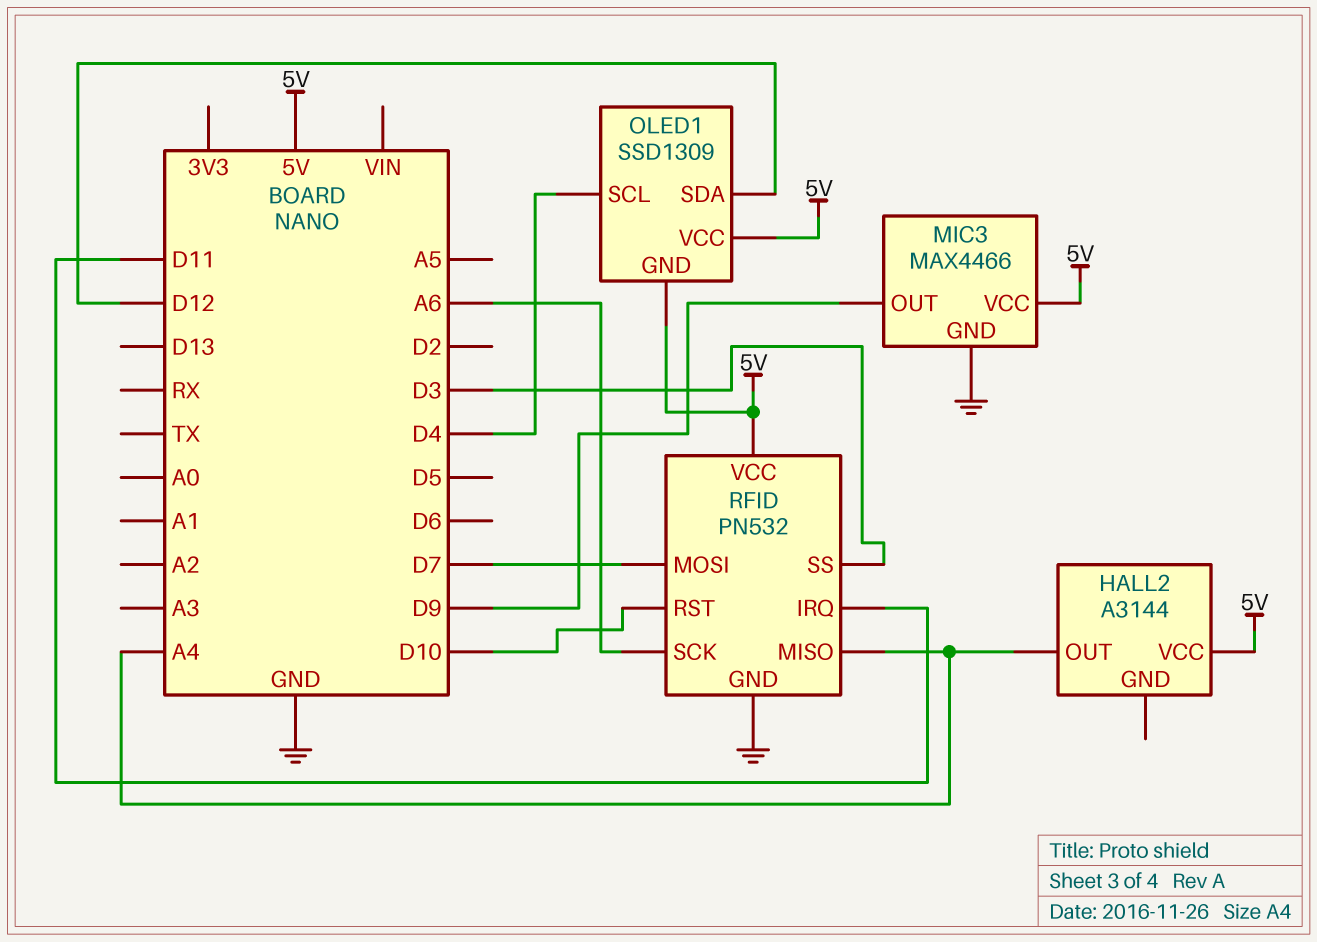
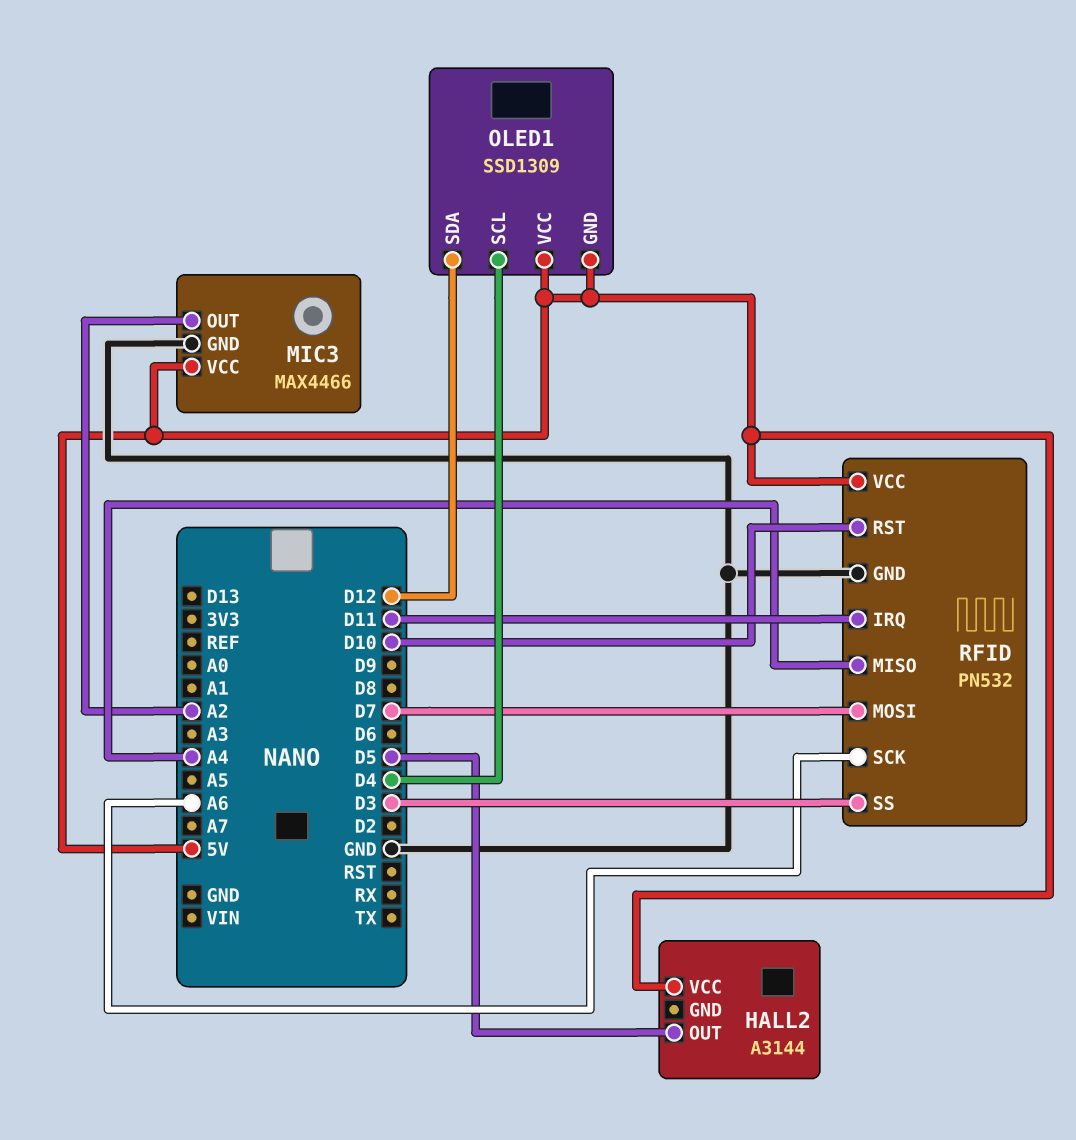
HALL2 pin OUT: A4 -> D5
MIC3 pin OUT: D9 -> A2

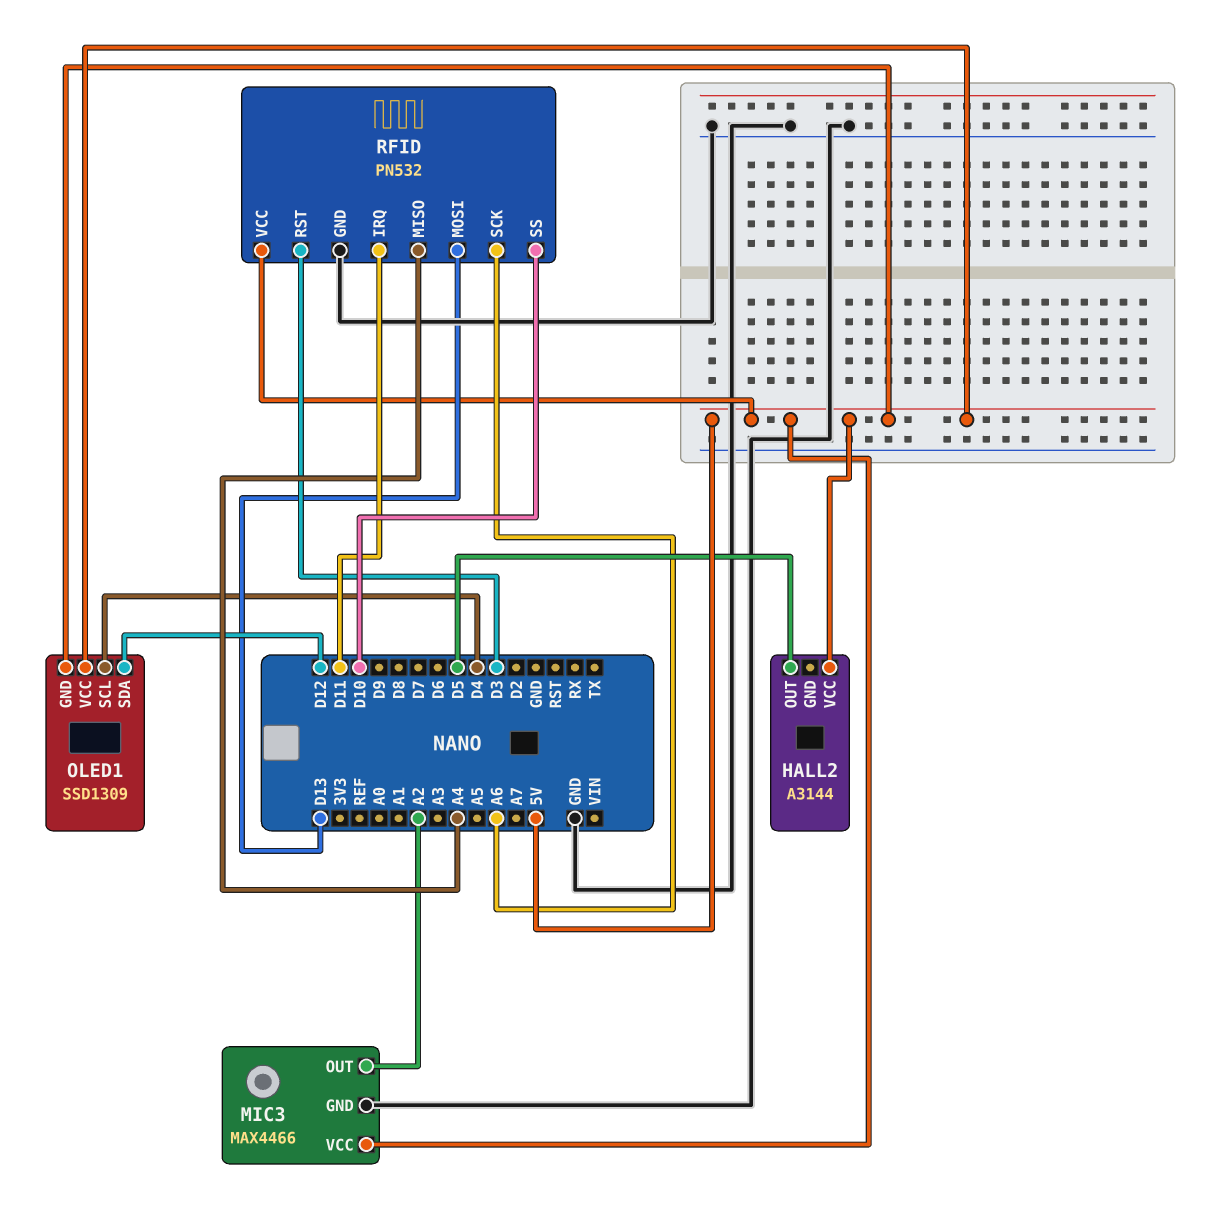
RFID pin MOSI: D7 -> D13
RFID pin RST: D10 -> D3
RFID pin SS: D3 -> D10

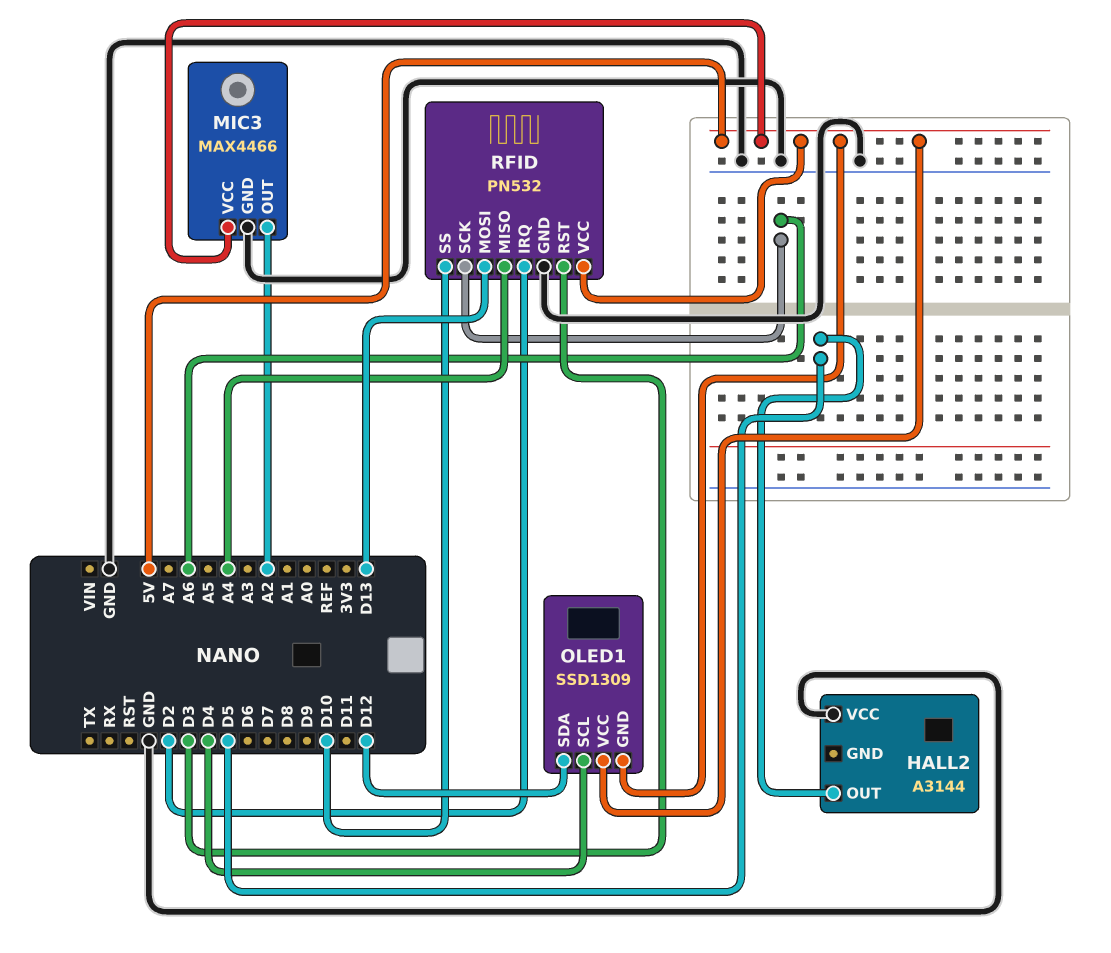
HALL2 pin VCC: 5V -> GND
RFID pin IRQ: D11 -> D2

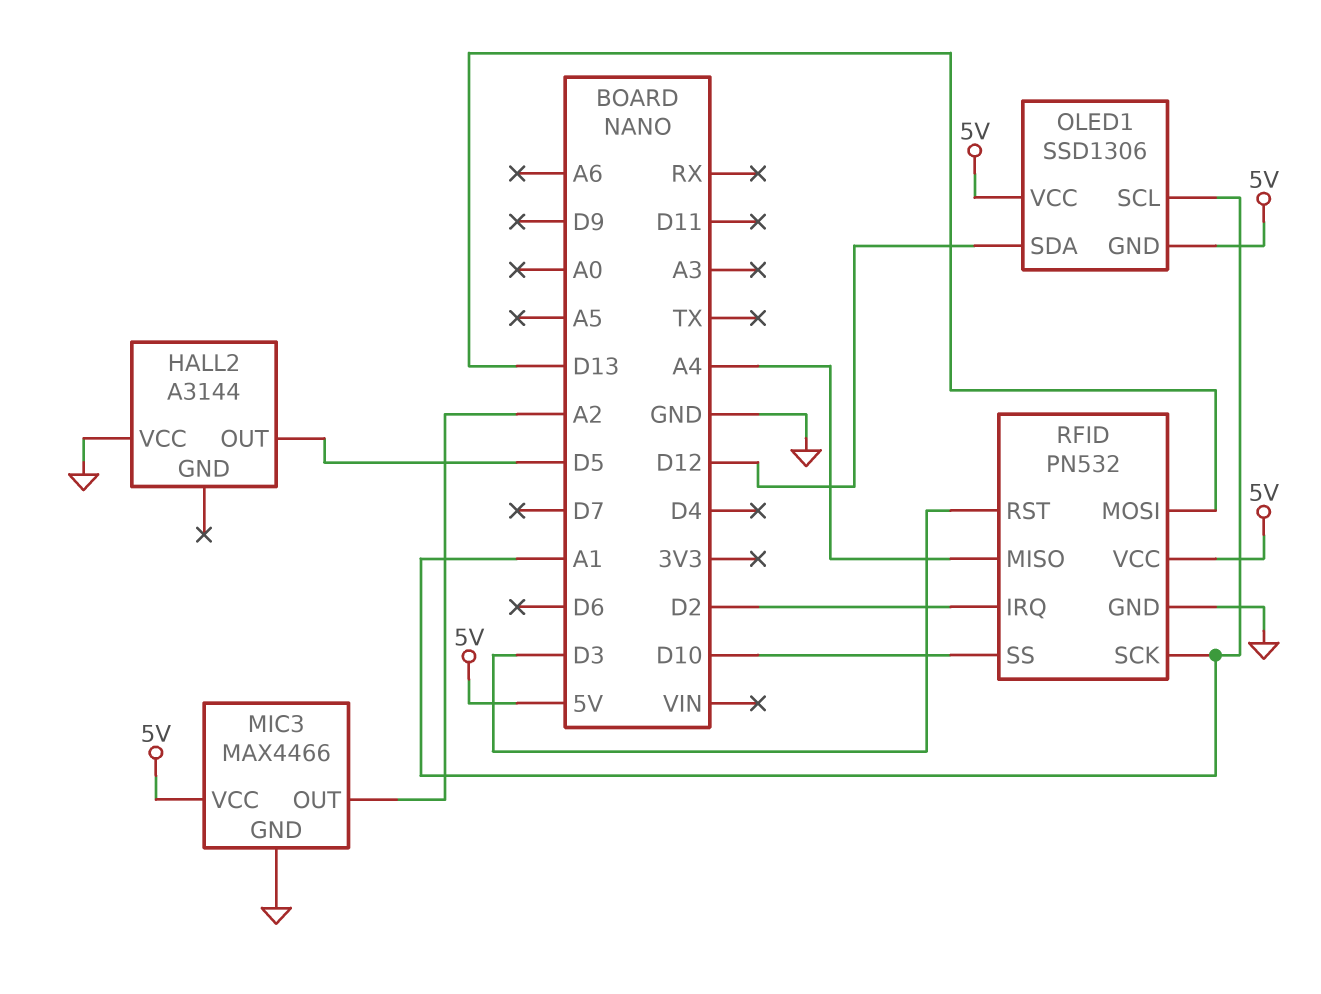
OLED1: SSD1309 -> SSD1306
OLED1 pin SCL: D4 -> A1
RFID pin SCK: A6 -> A1

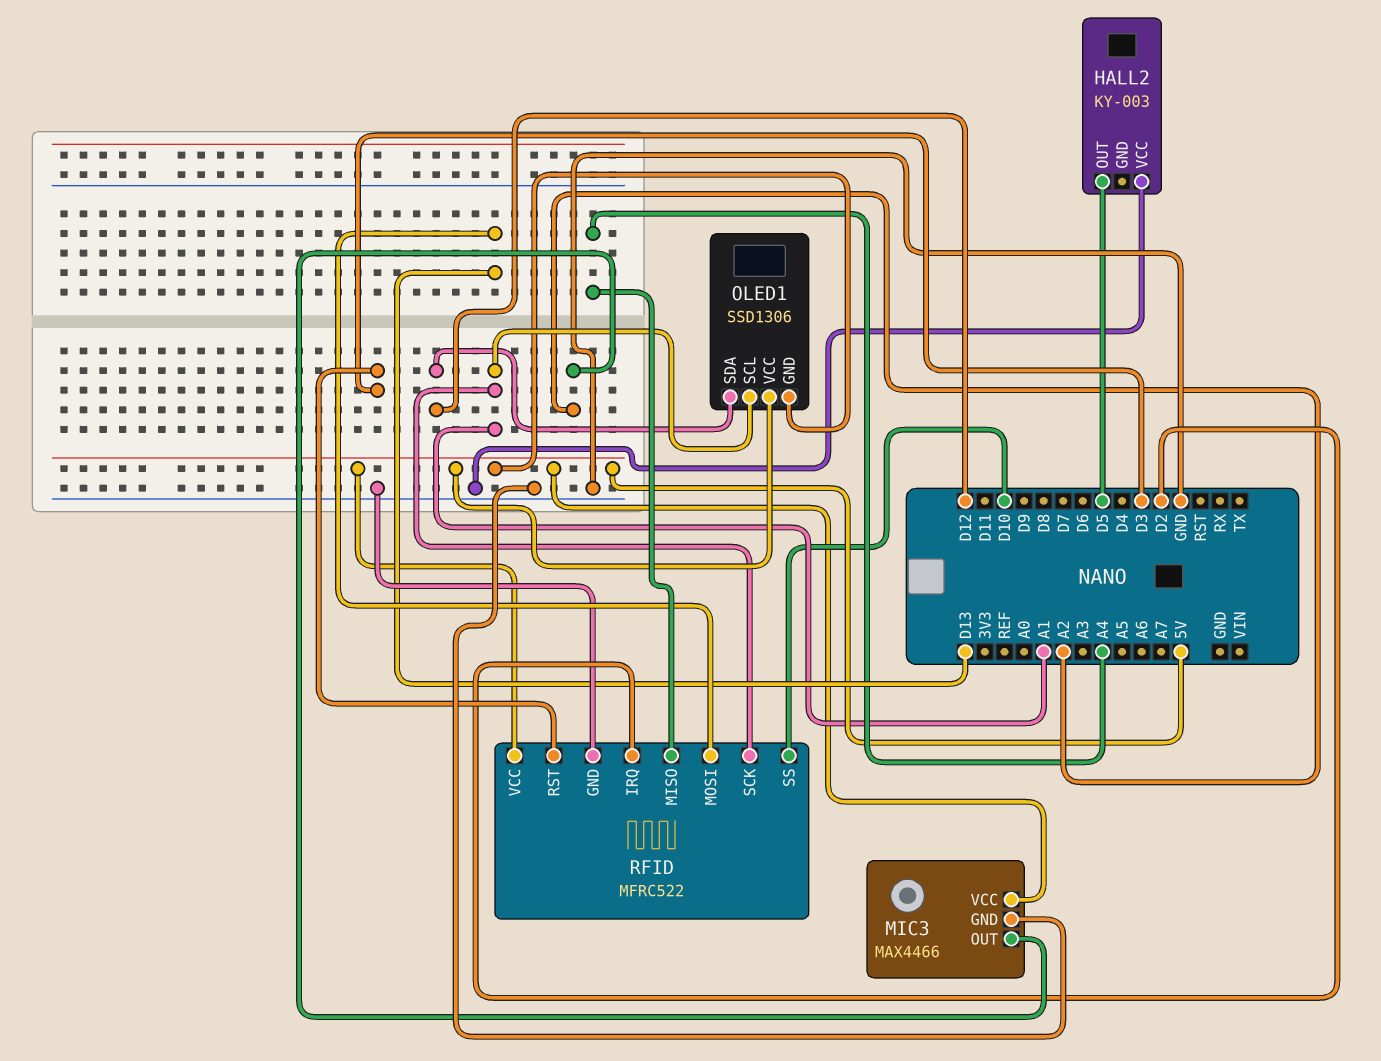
HALL2: A3144 -> KY-003
RFID: PN532 -> MFRC522

